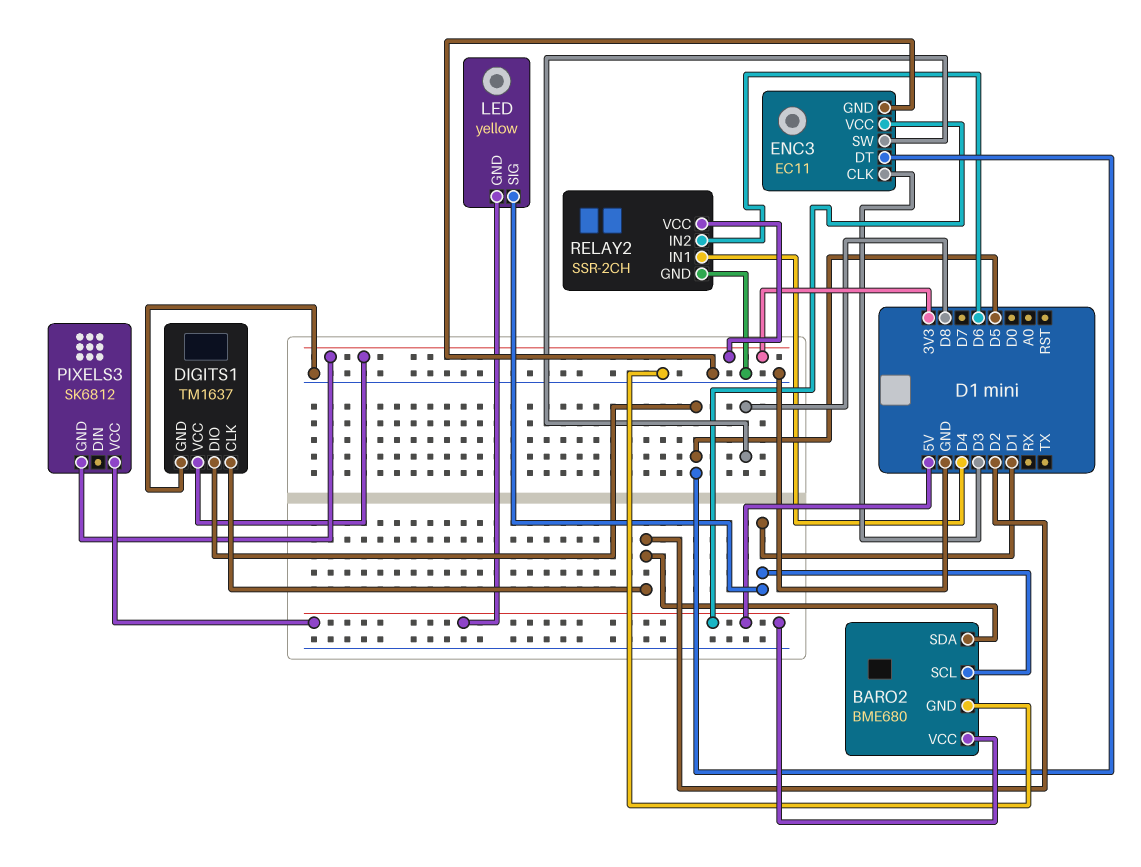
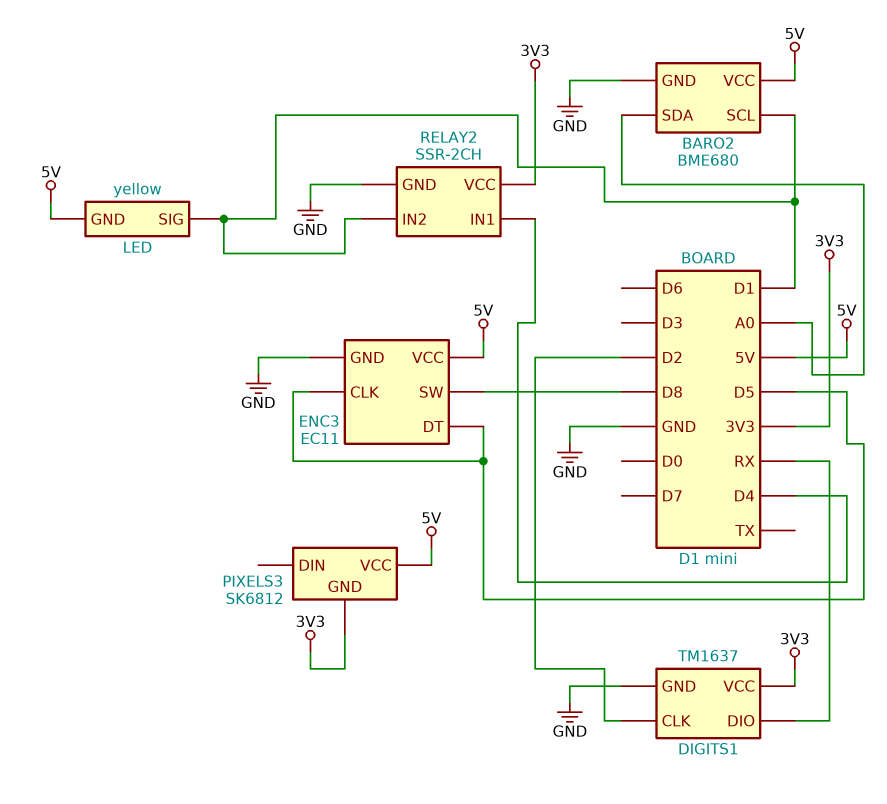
BARO2 pin SDA: D2 -> A0
DIGITS1 pin DIO: D5 -> RX
ENC3 pin CLK: D3 -> D5
RELAY2 pin IN2: D6 -> D1

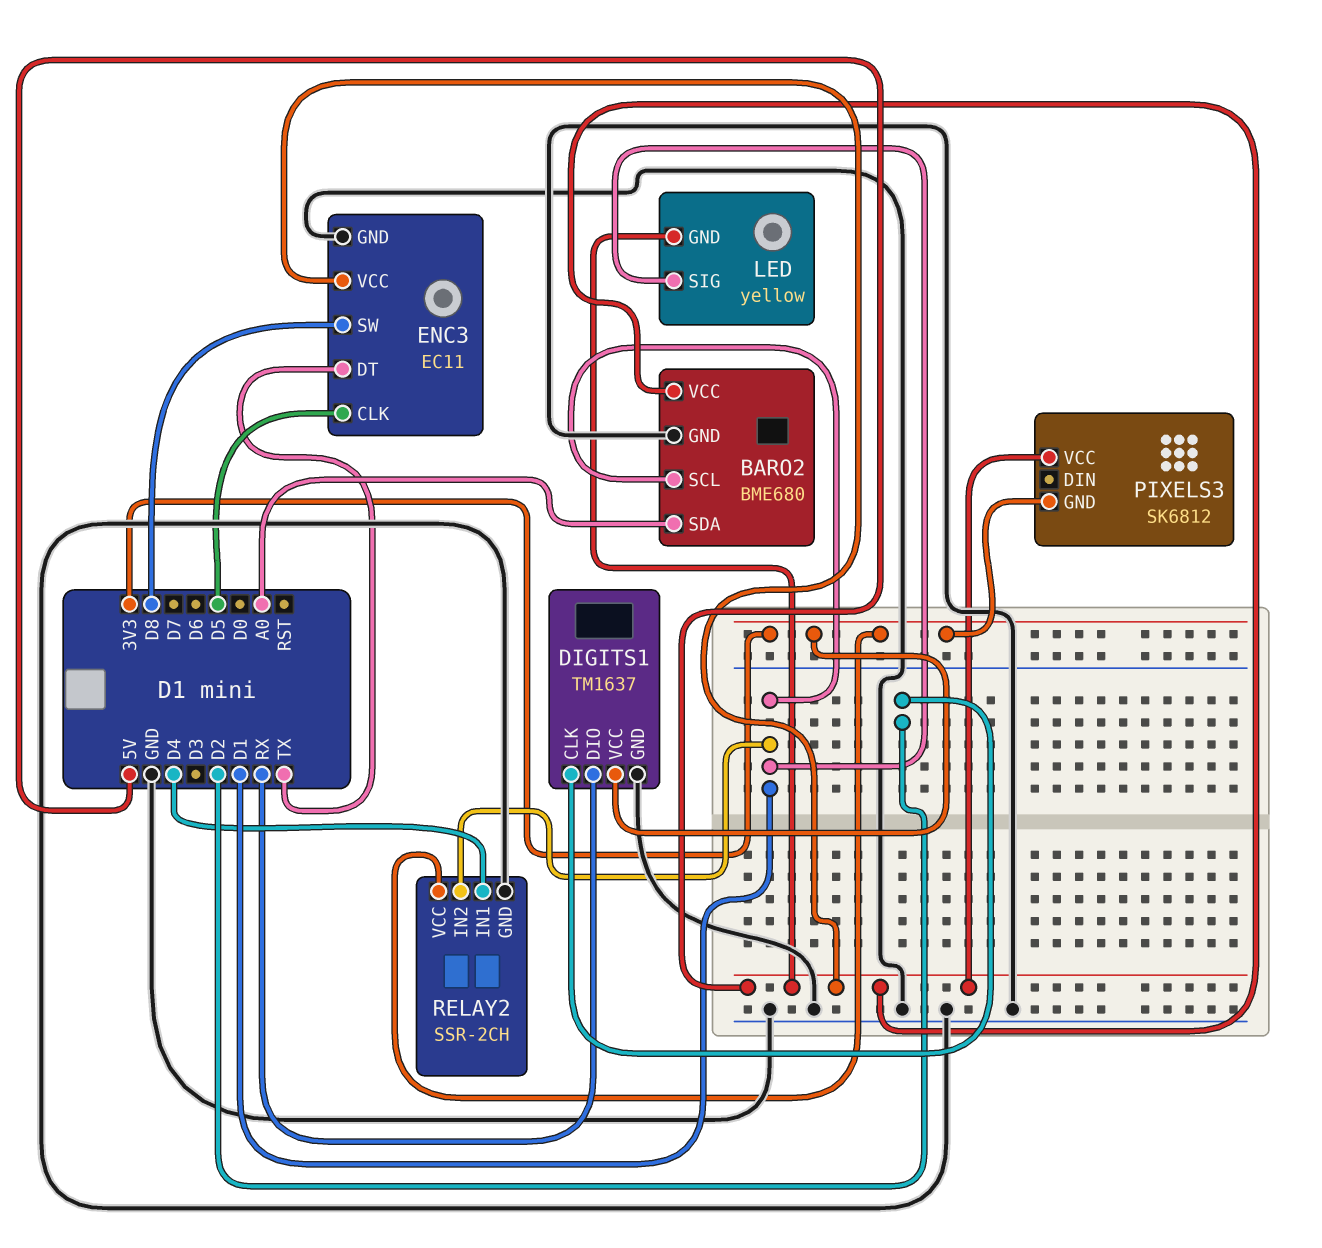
ENC3 pin DT: D5 -> TX

